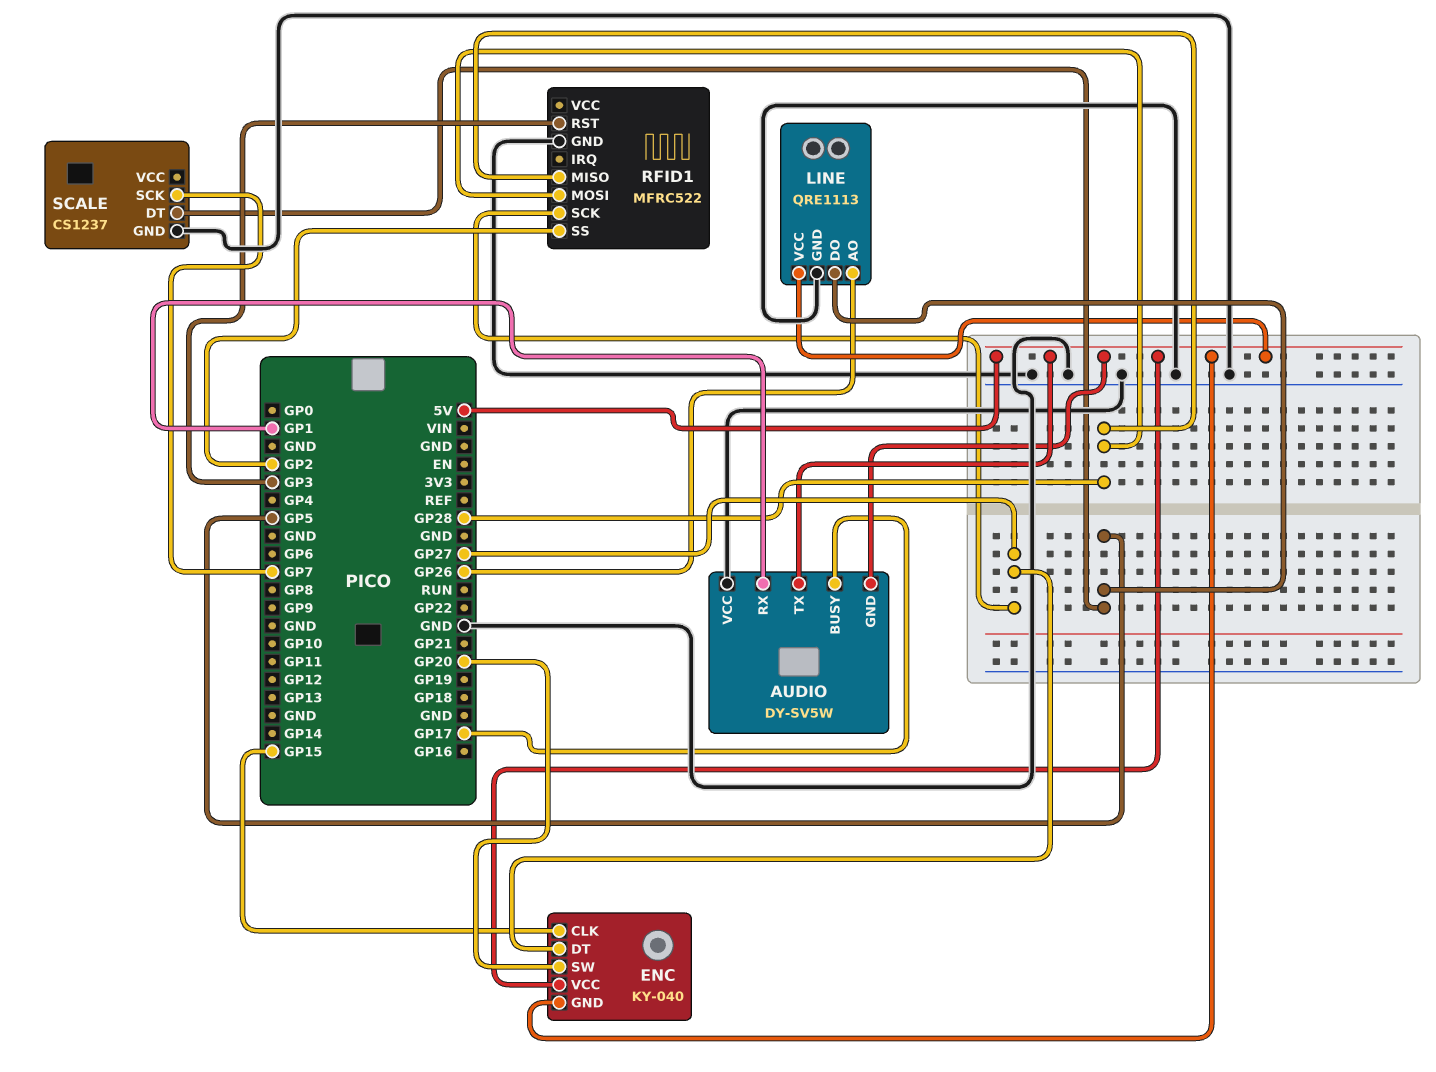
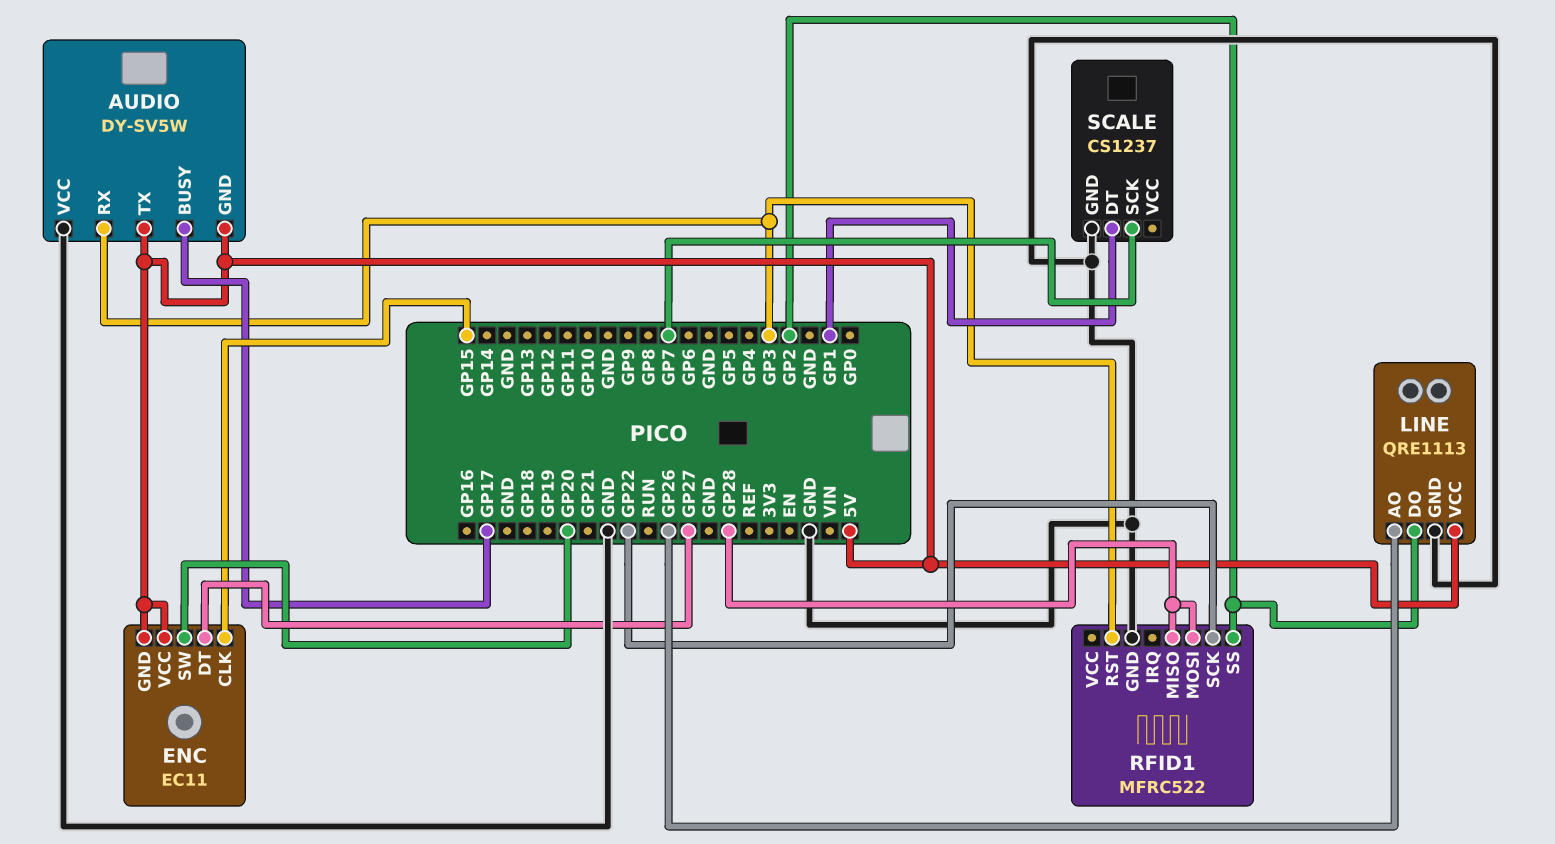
AUDIO pin RX: GP1 -> GP3
ENC: KY-040 -> EC11
LINE pin DO: GP5 -> GP2
RFID1 pin SCK: GP27 -> GP22
SCALE pin DT: GP5 -> GP1

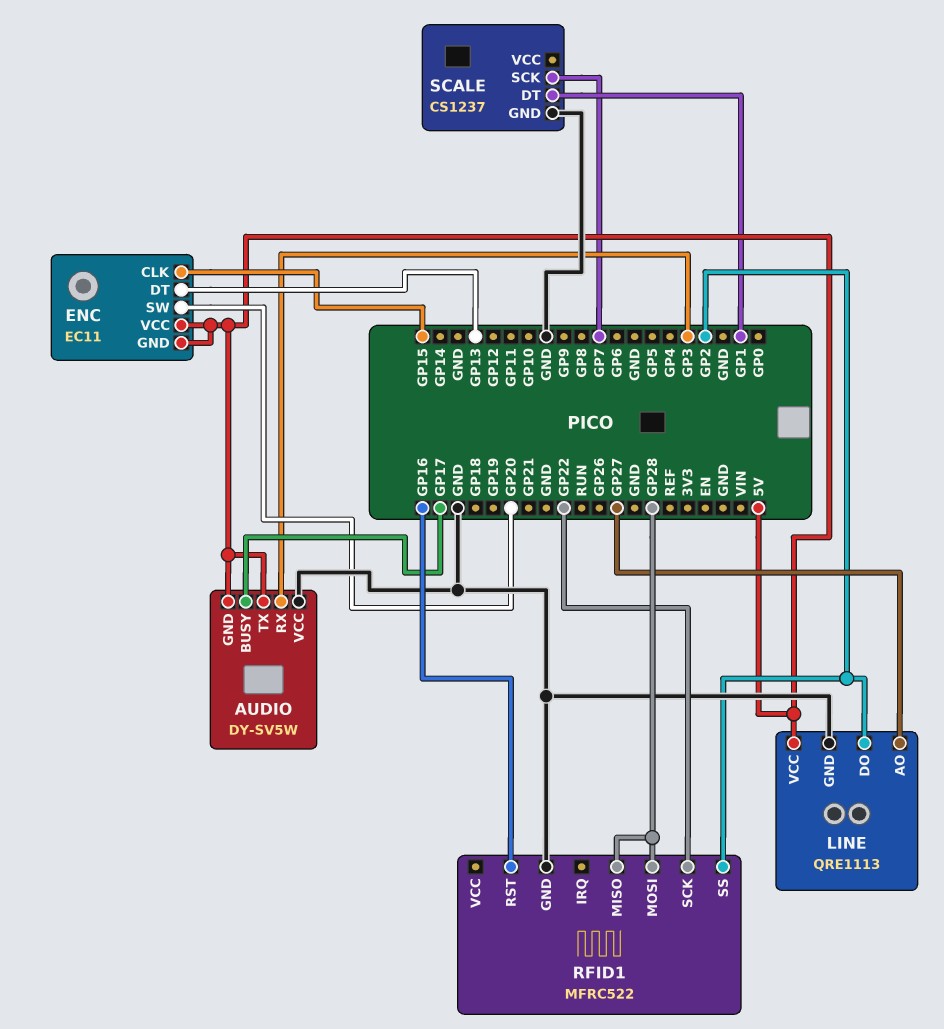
ENC pin DT: GP27 -> GP13
LINE pin AO: GP26 -> GP27
RFID1 pin RST: GP3 -> GP16

